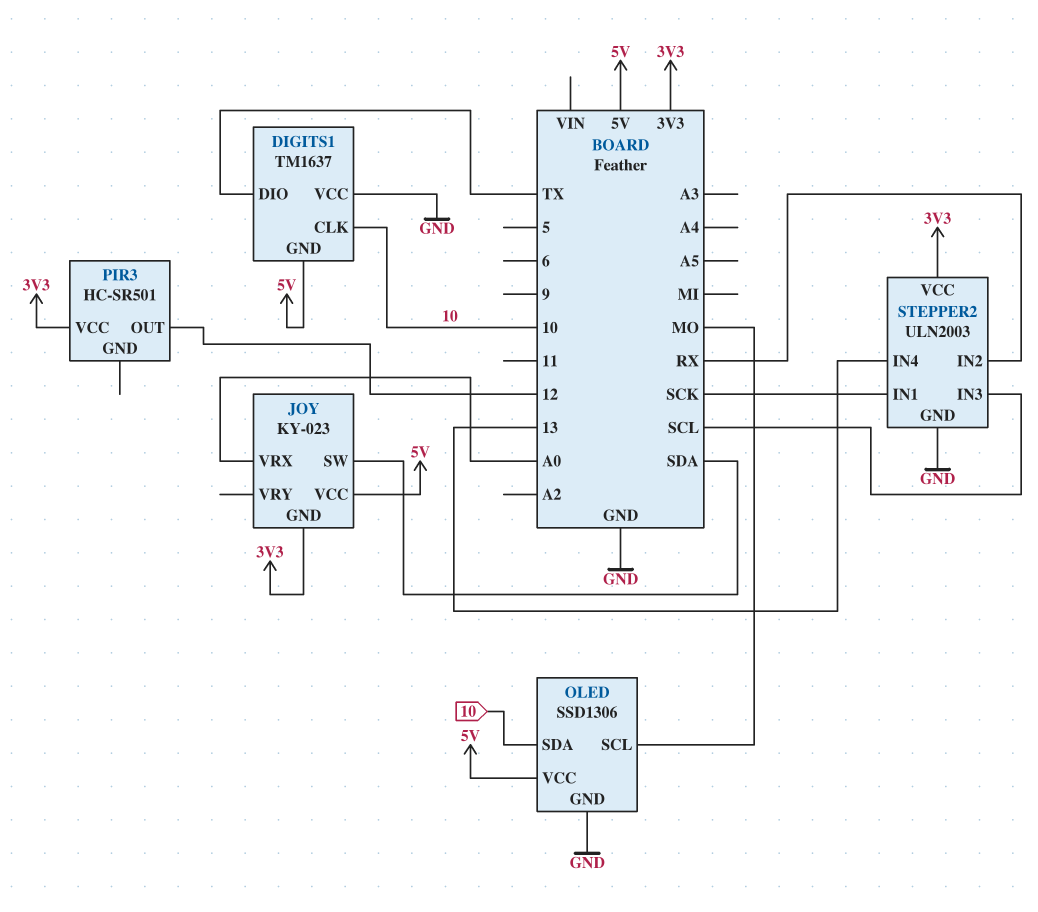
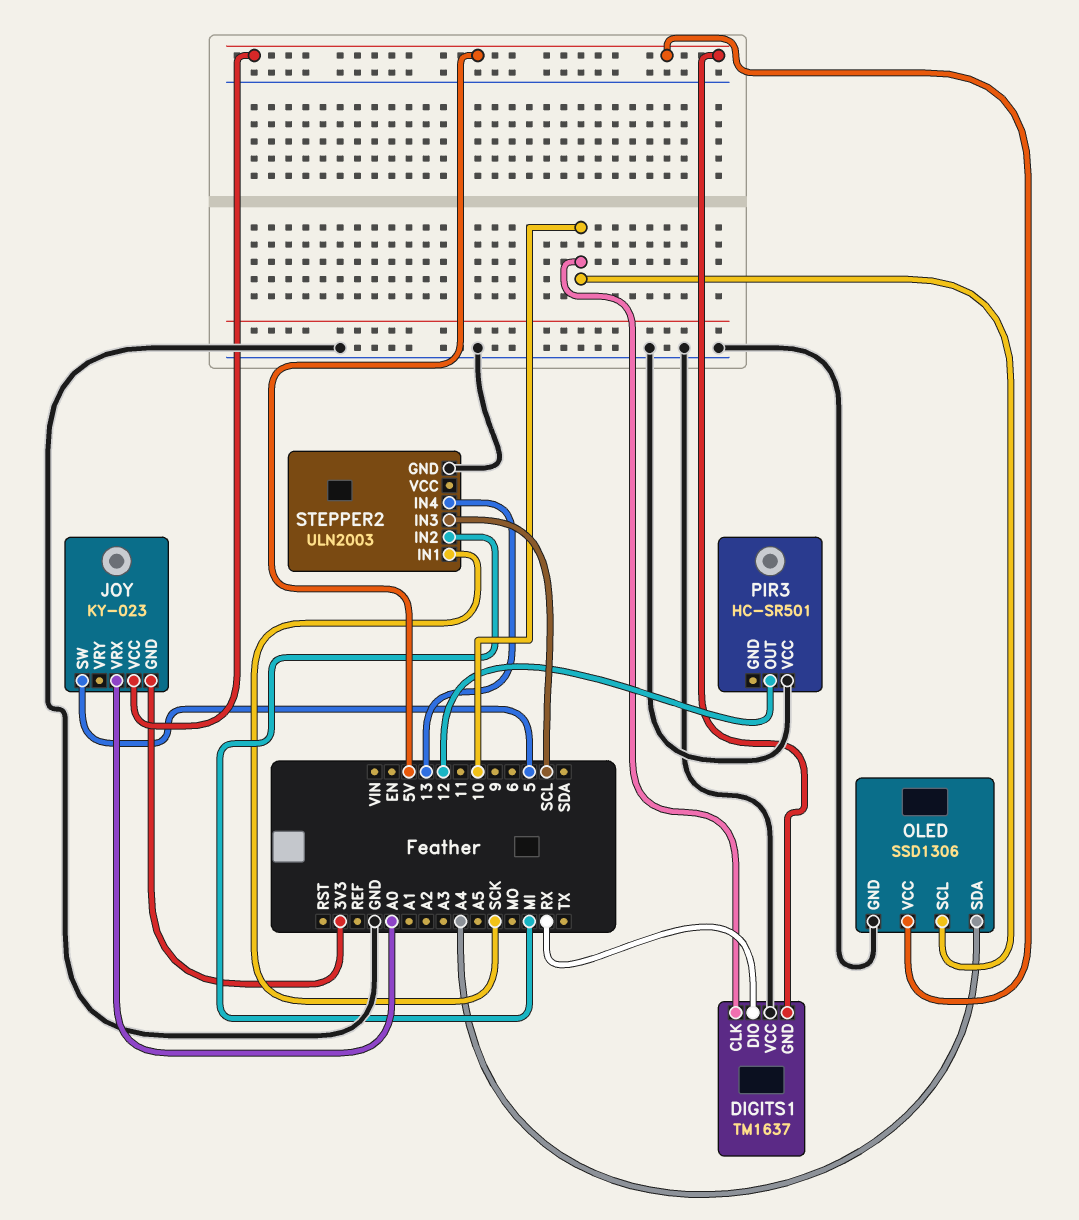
DIGITS1 pin DIO: TX -> RX
JOY pin SW: SDA -> 5
OLED pin SCL: MO -> 10
OLED pin SDA: 10 -> A4
PIR3 pin VCC: 3V3 -> GND
STEPPER2 pin IN2: RX -> MI
STEPPER2 pin VCC: 3V3 -> none

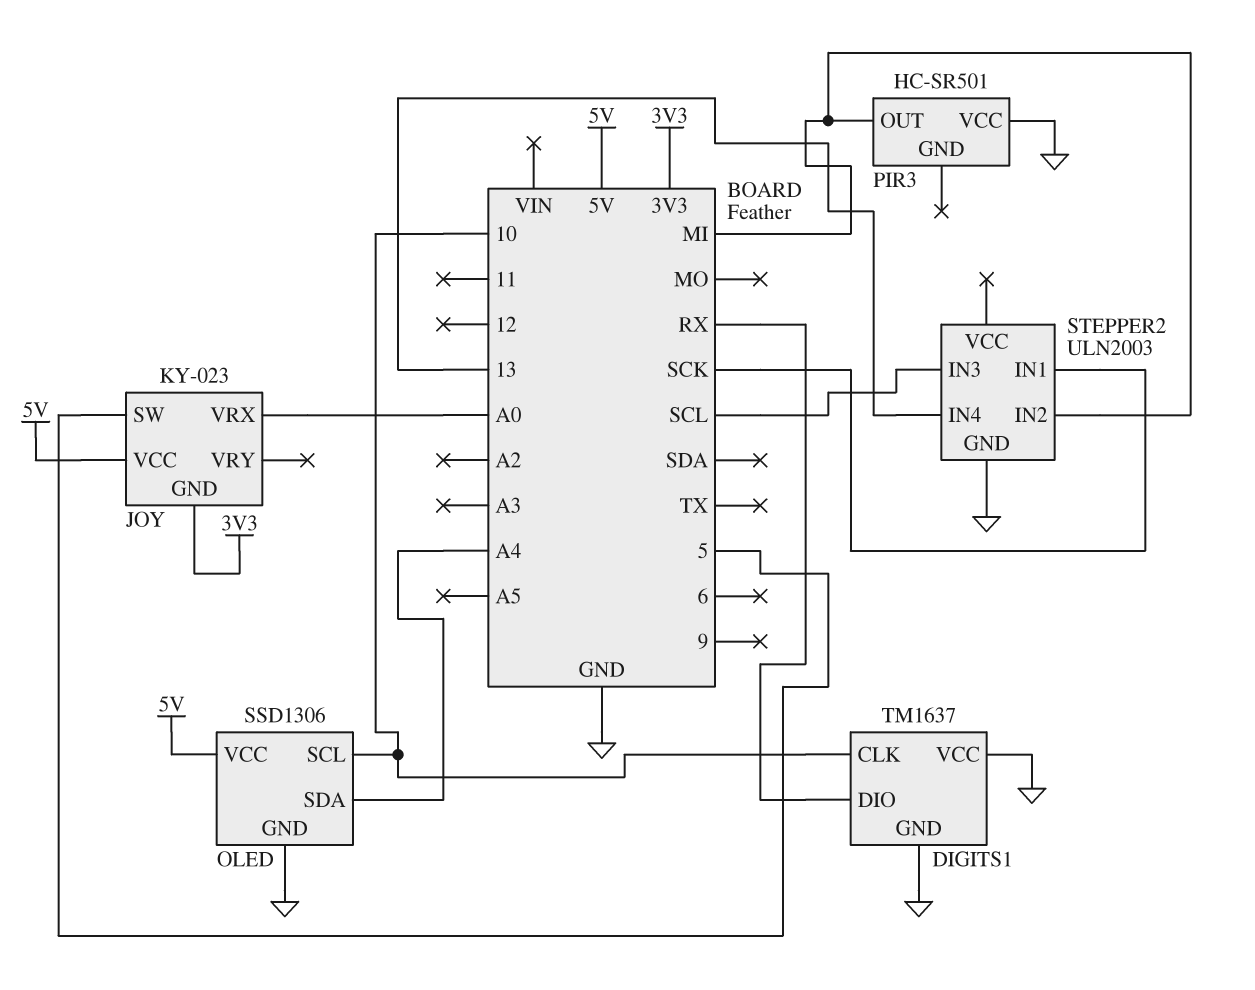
DIGITS1 pin GND: 5V -> GND
PIR3 pin OUT: 12 -> MI

